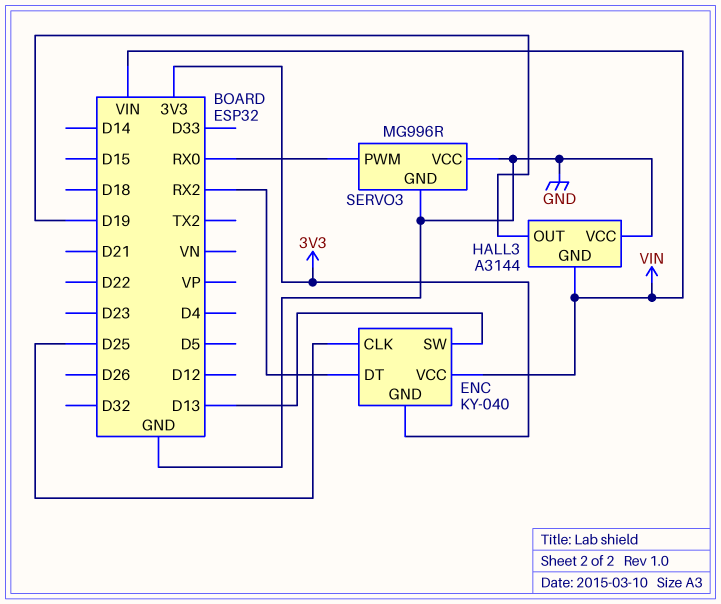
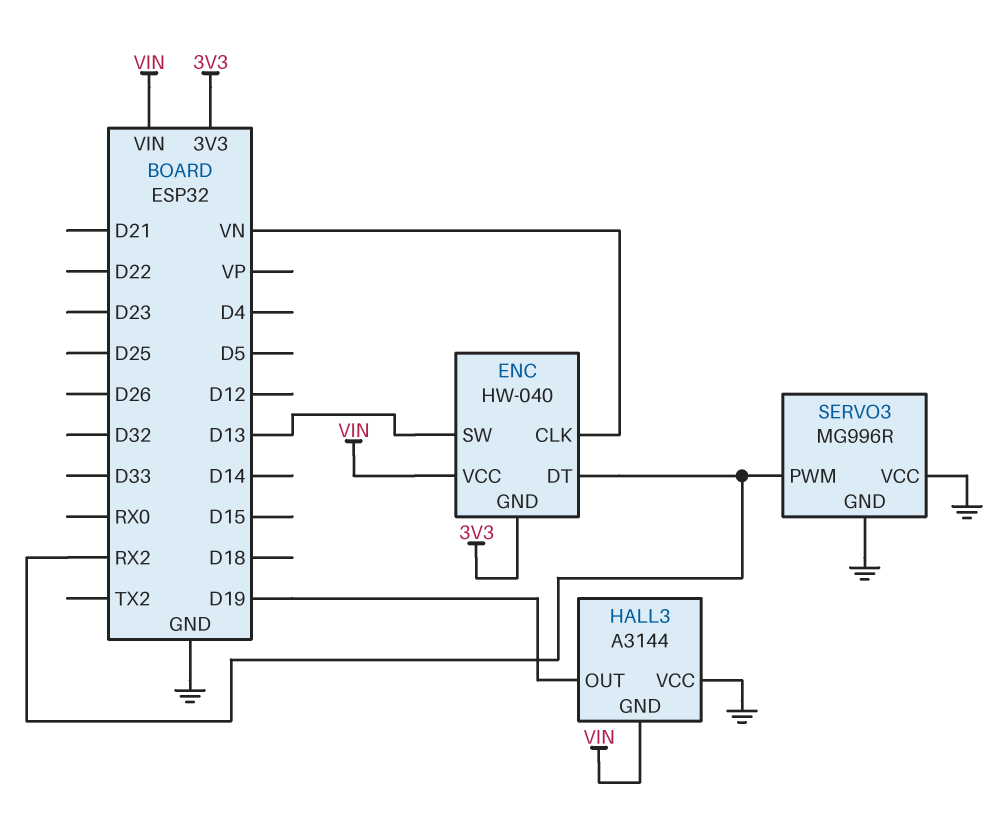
ENC: KY-040 -> HW-040
ENC pin CLK: D25 -> VN
SERVO3 pin PWM: RX0 -> RX2

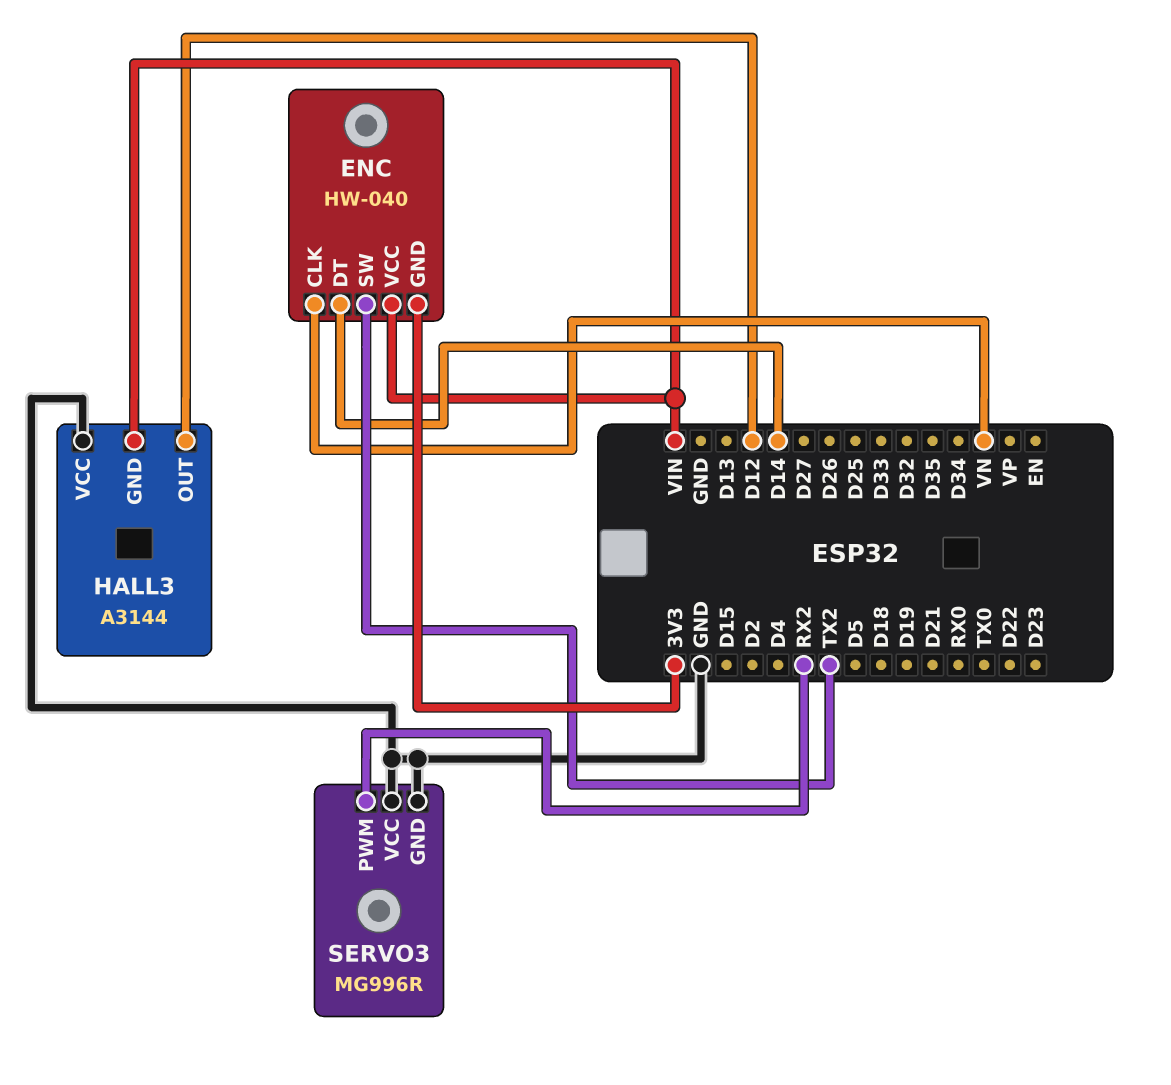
ENC pin DT: RX2 -> D14
ENC pin SW: D13 -> TX2
HALL3 pin OUT: D19 -> D12

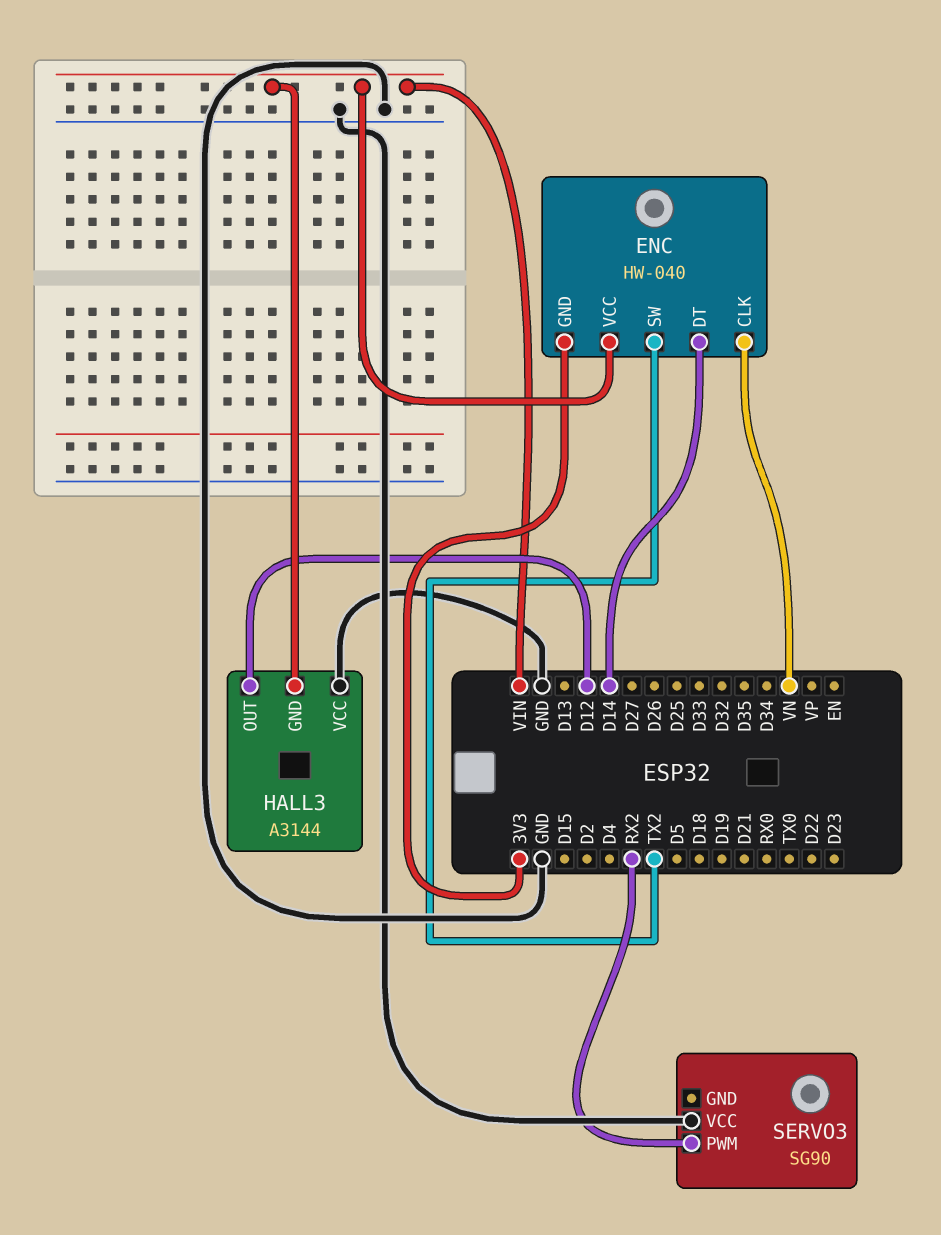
SERVO3: MG996R -> SG90
SERVO3 pin GND: GND -> none

